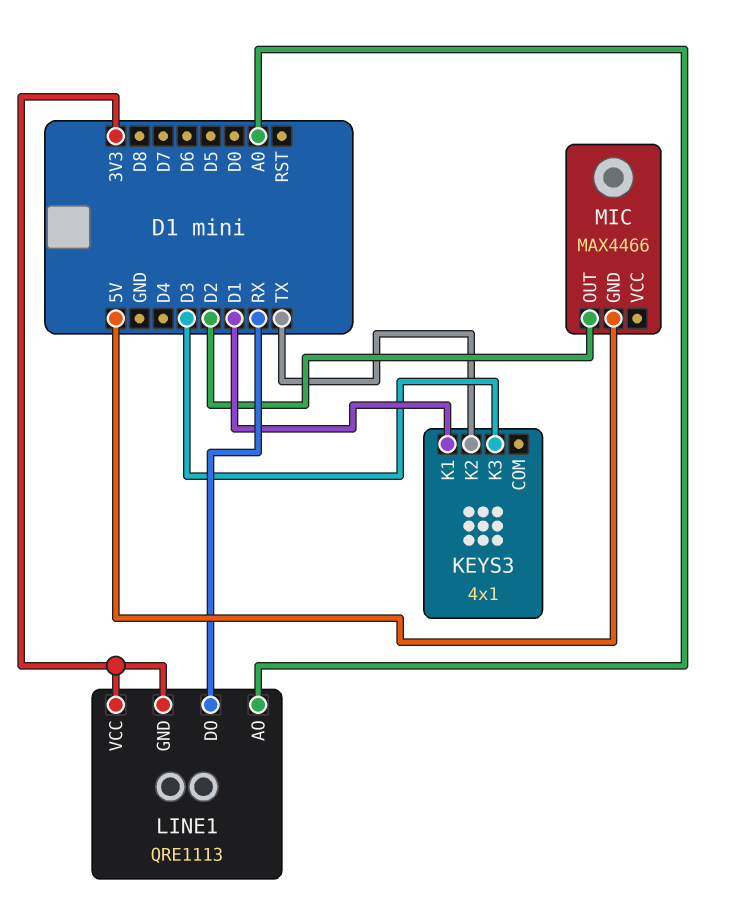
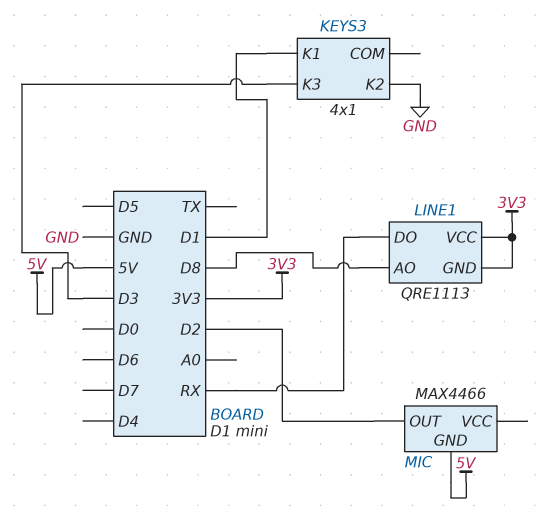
KEYS3 pin K2: TX -> GND
LINE1 pin AO: A0 -> D8

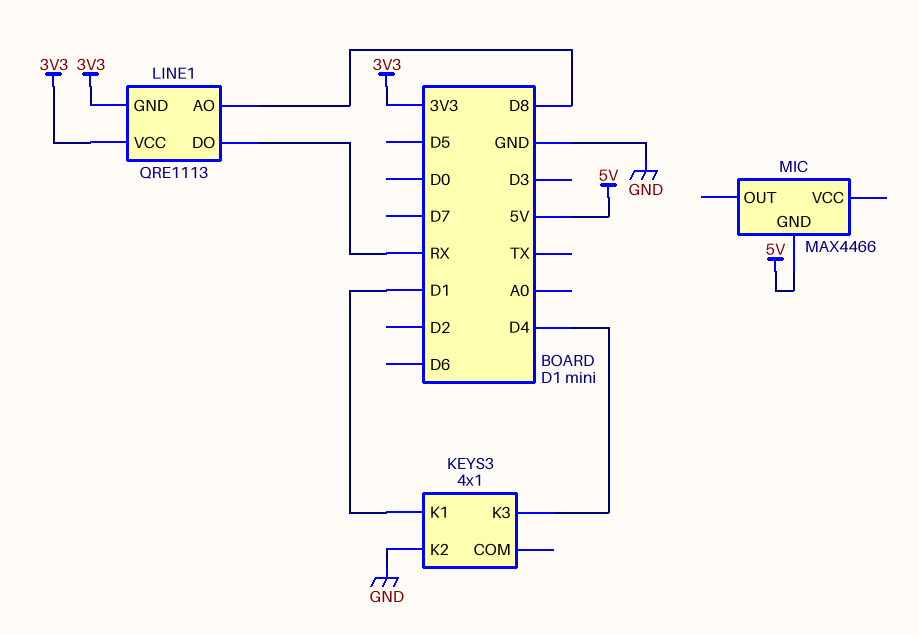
KEYS3 pin K3: D3 -> D4
MIC pin OUT: D2 -> none

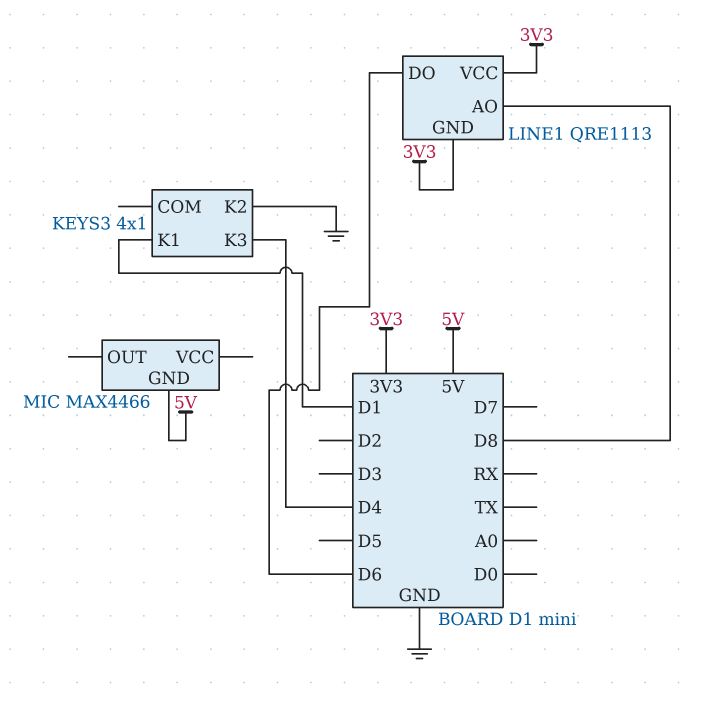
LINE1 pin DO: RX -> D6

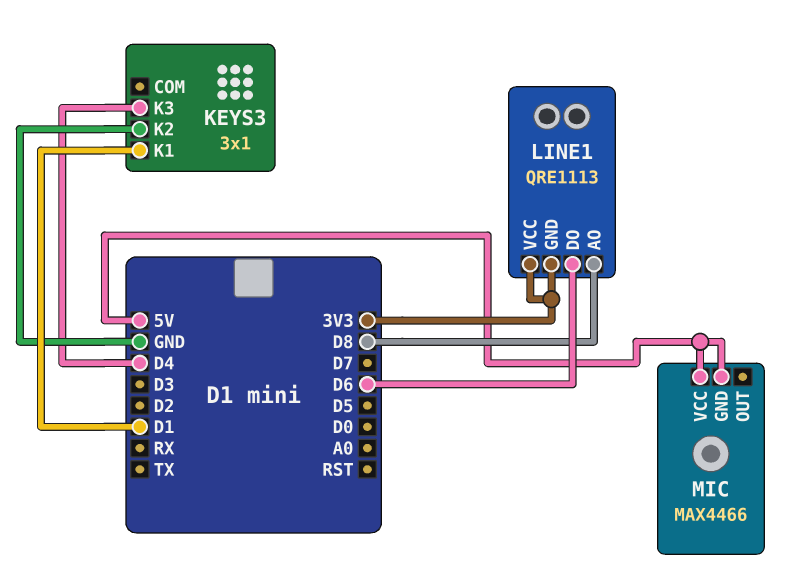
KEYS3: 4x1 -> 3x1
MIC pin VCC: none -> 5V

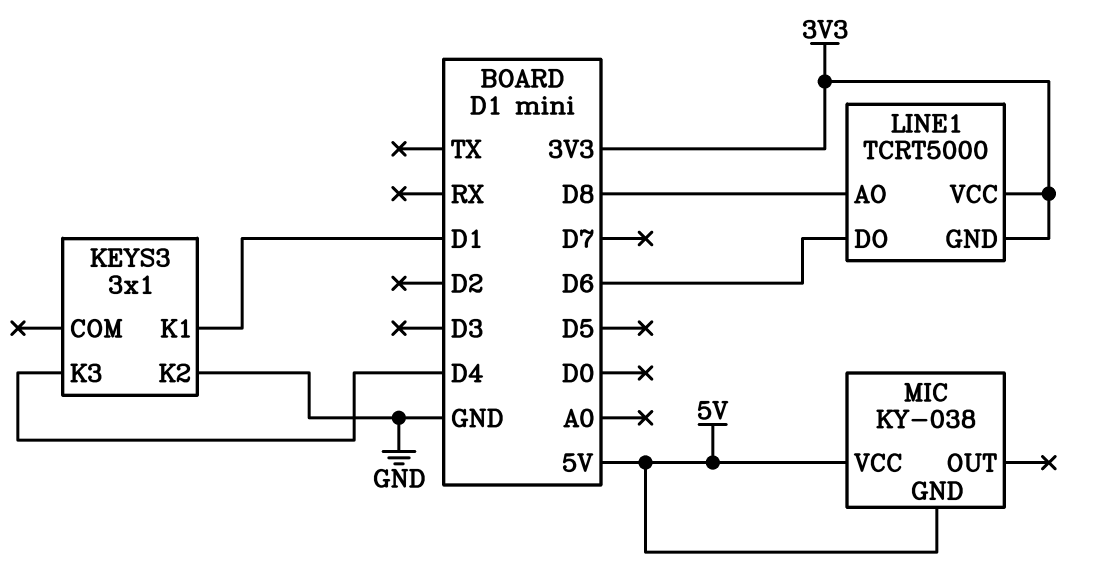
LINE1: QRE1113 -> TCRT5000
MIC: MAX4466 -> KY-038

